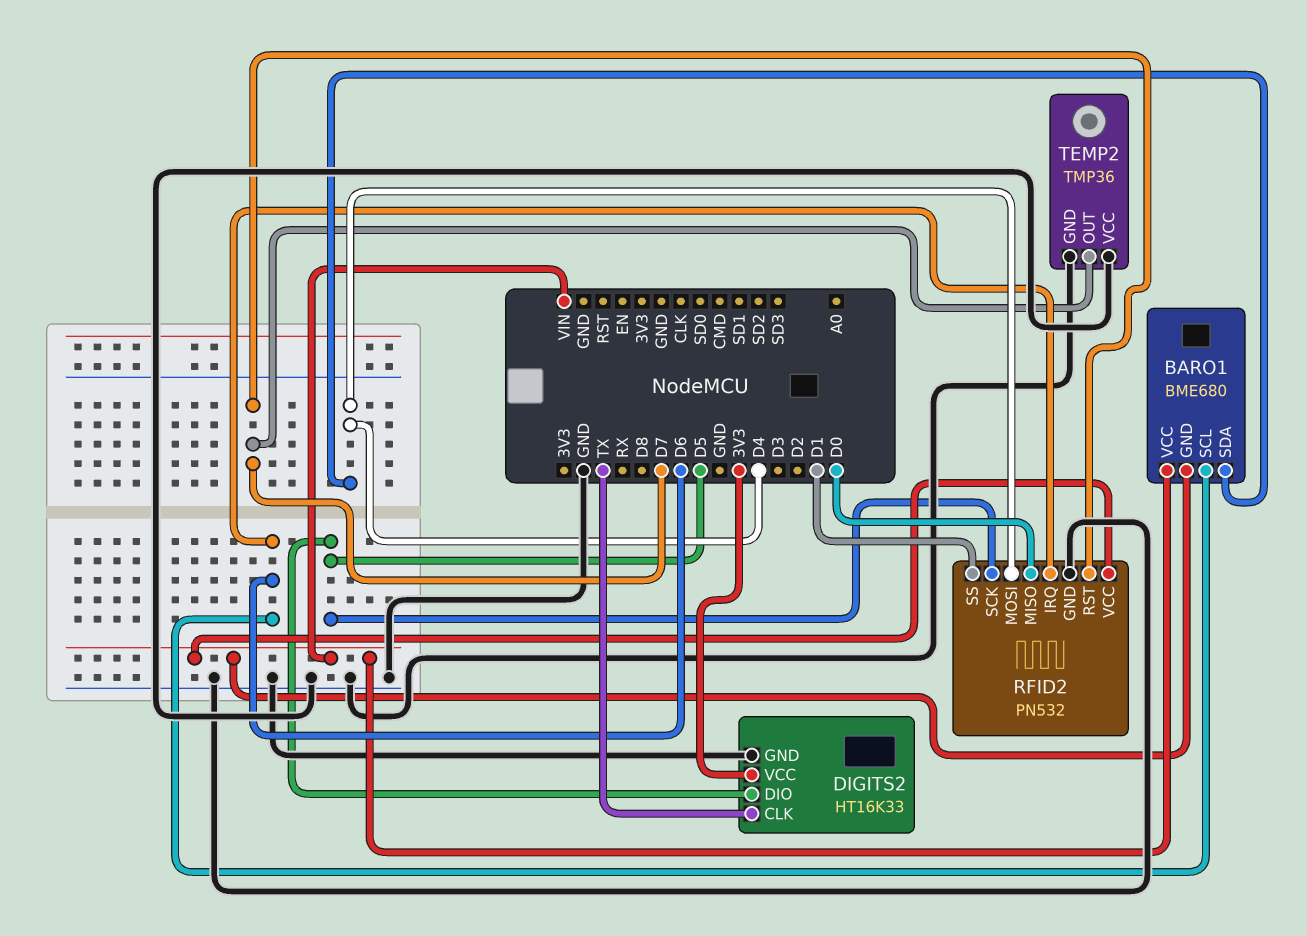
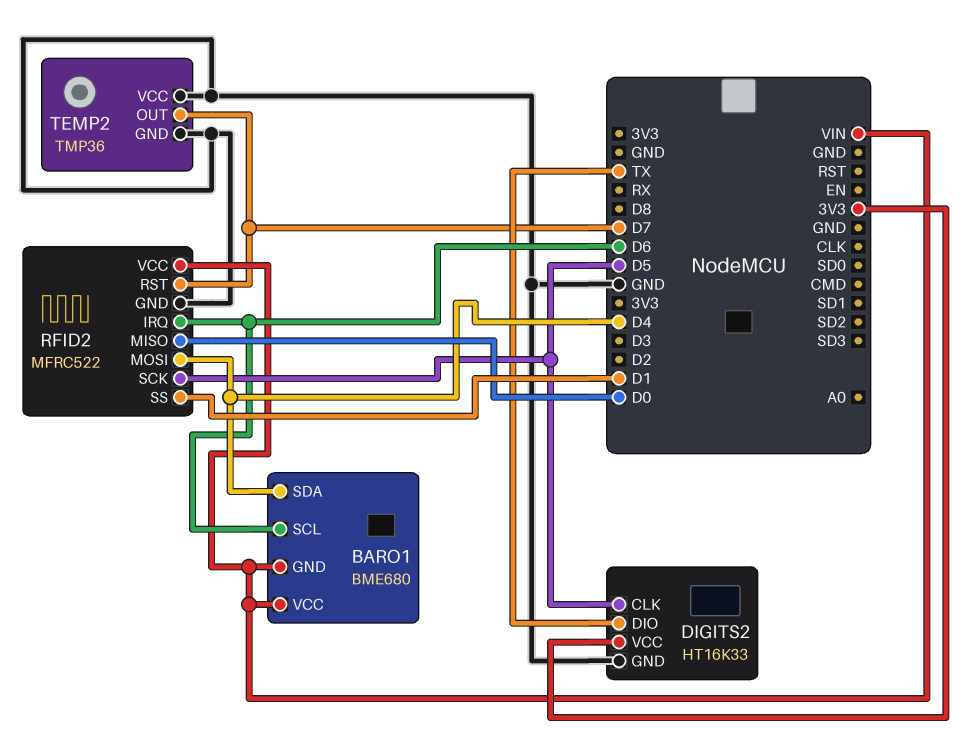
DIGITS2 pin CLK: TX -> D5
DIGITS2 pin DIO: D5 -> TX
RFID2: PN532 -> MFRC522

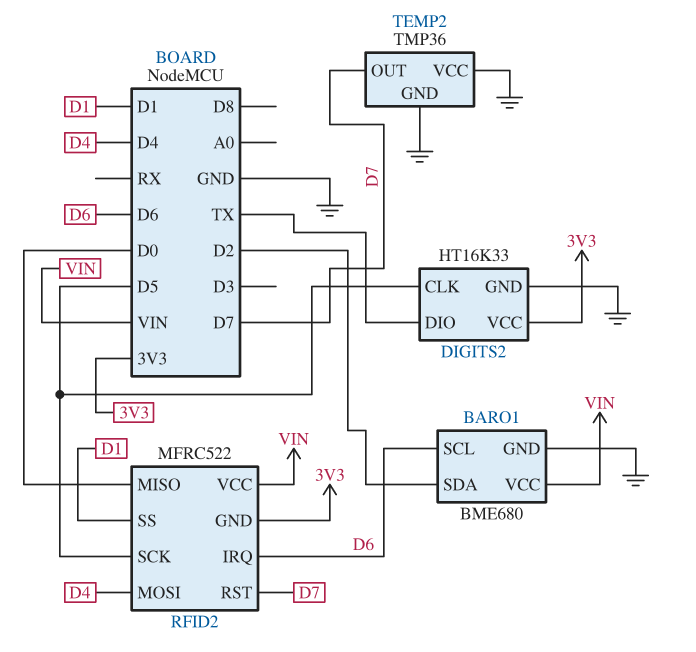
BARO1 pin GND: VIN -> GND
BARO1 pin SDA: D4 -> D2
RFID2 pin GND: GND -> 3V3

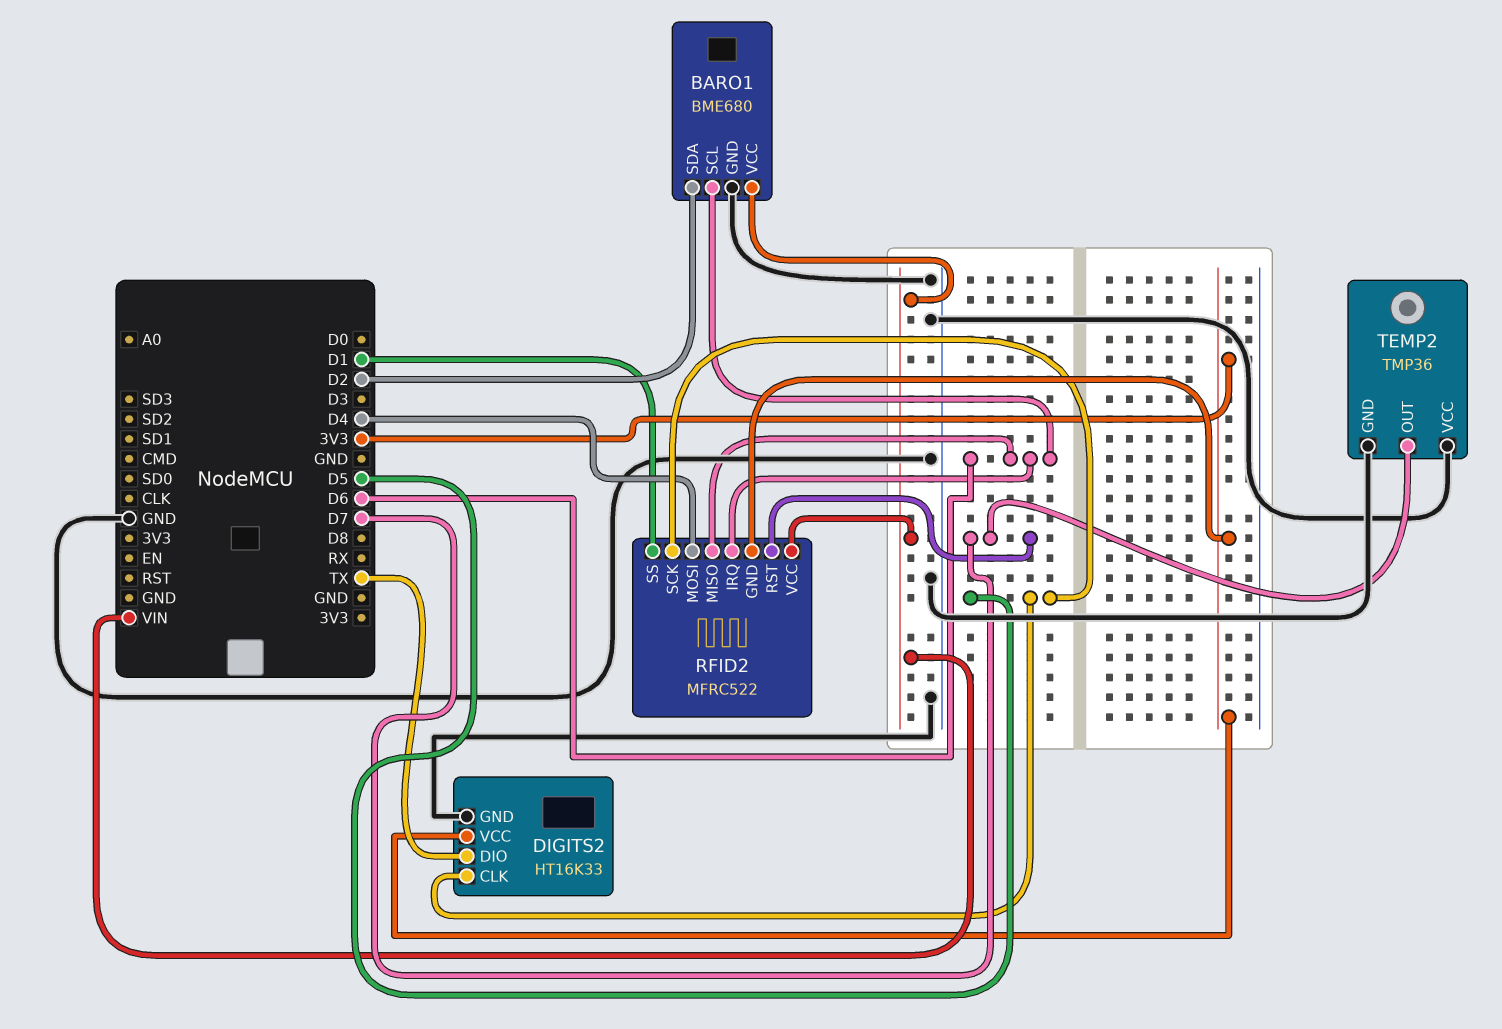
RFID2 pin MISO: D0 -> D6

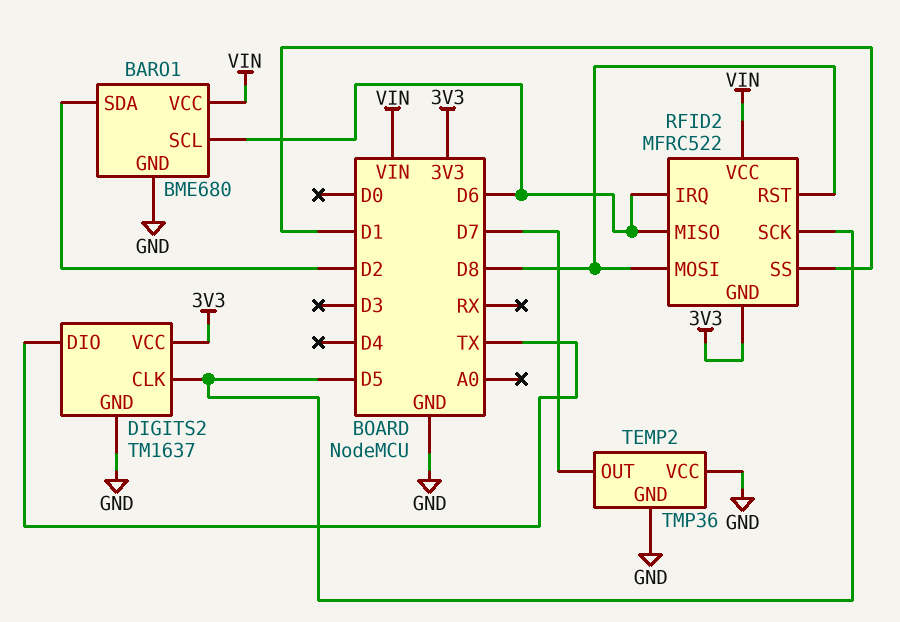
DIGITS2: HT16K33 -> TM1637
RFID2 pin MOSI: D4 -> D8
RFID2 pin RST: D7 -> D8

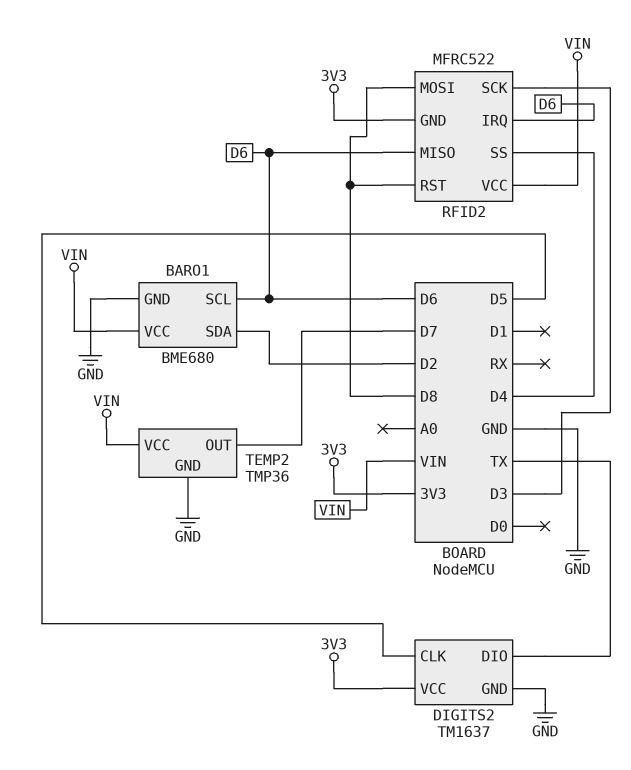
RFID2 pin SCK: D5 -> D3
RFID2 pin SS: D1 -> D4
TEMP2 pin VCC: GND -> VIN

